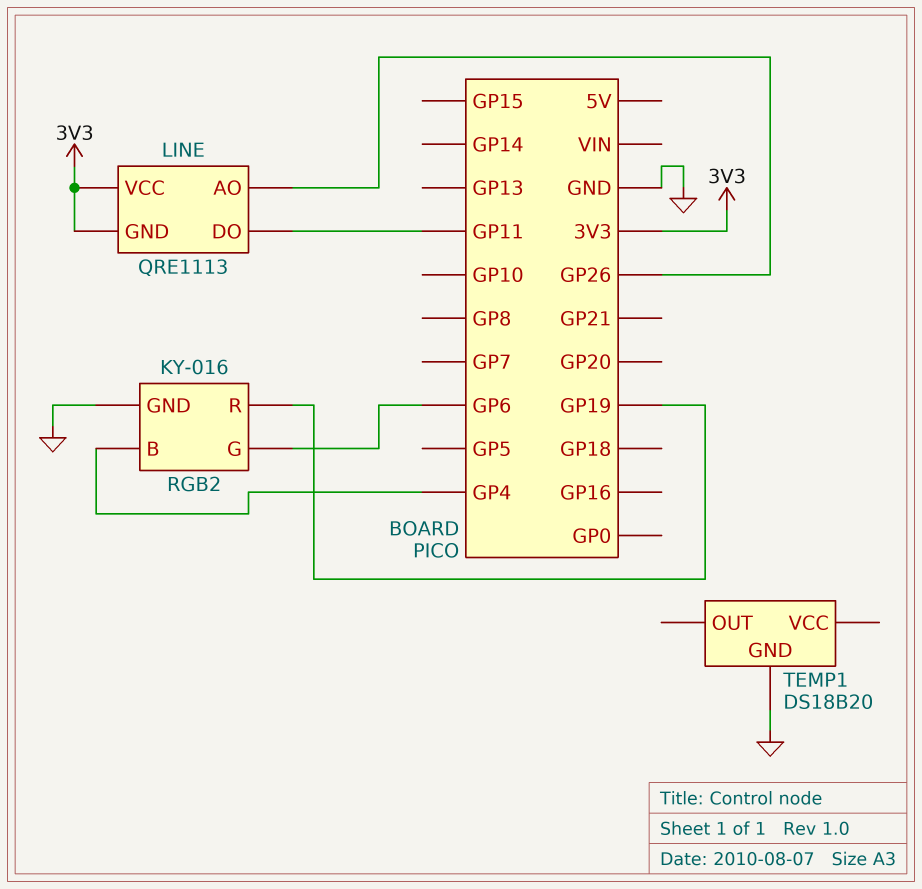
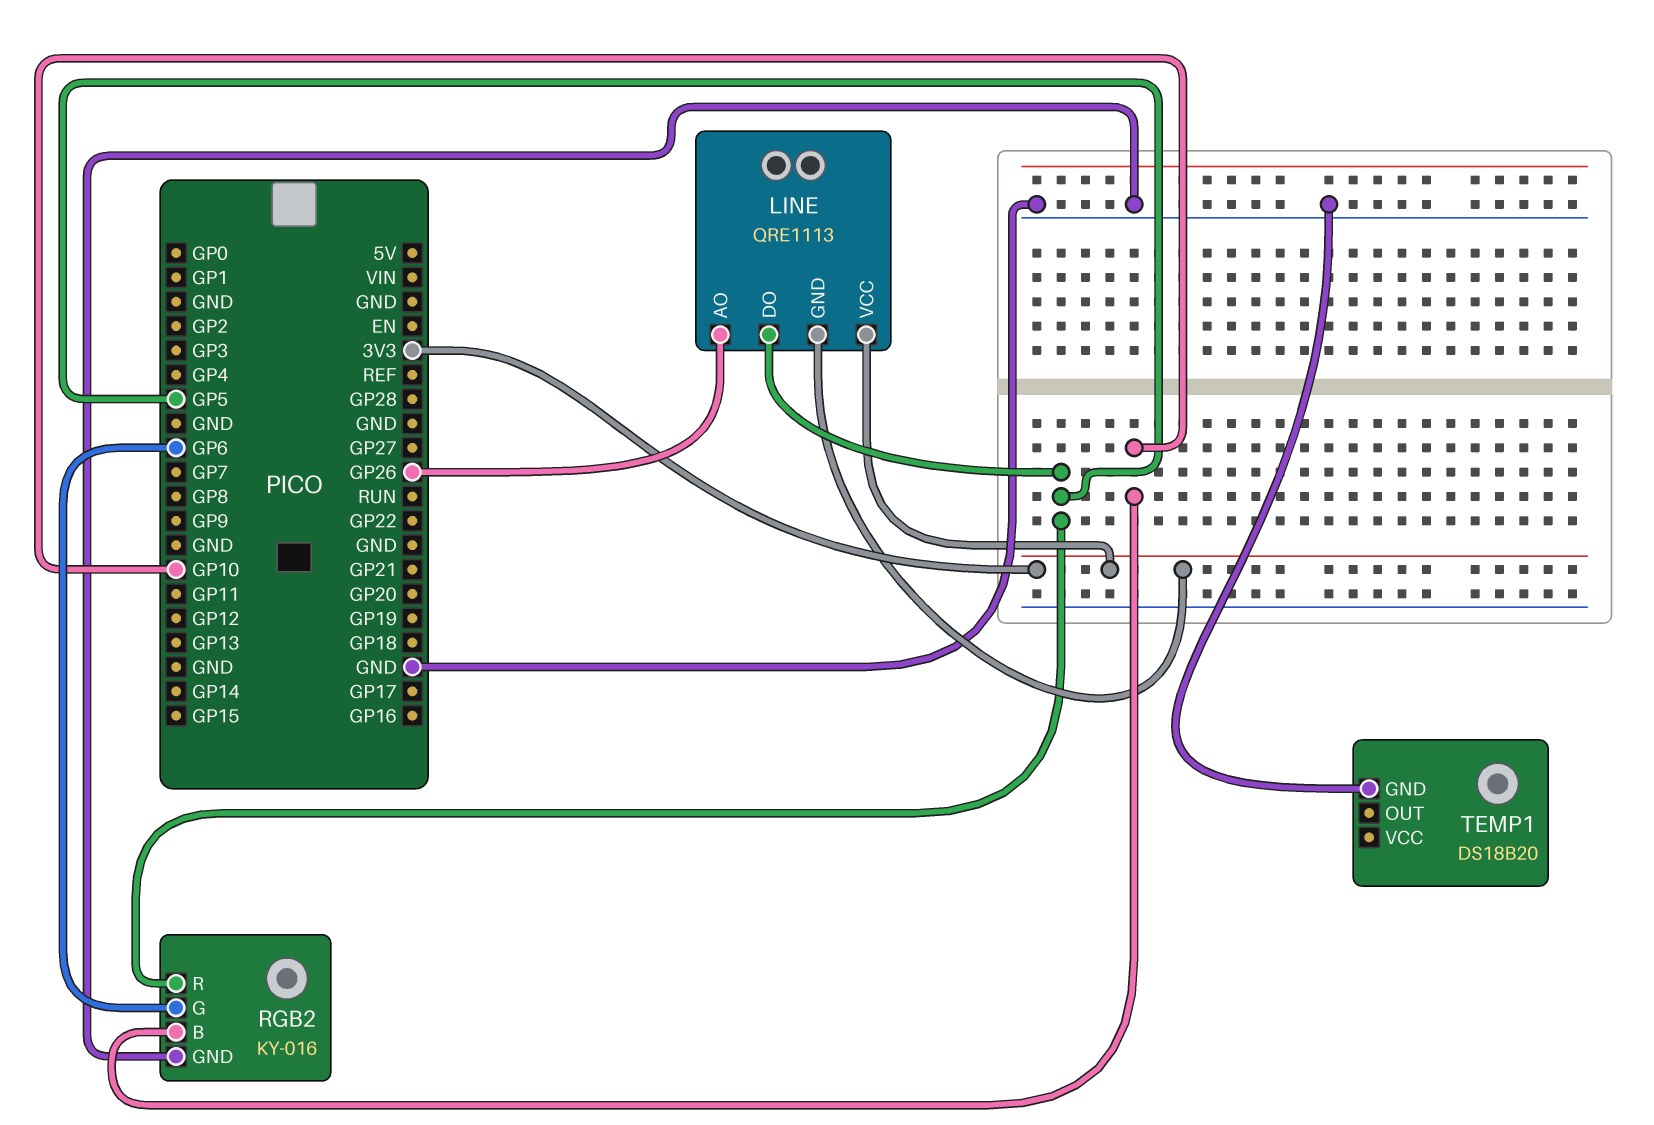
LINE pin DO: GP11 -> GP5
RGB2 pin B: GP4 -> GP10
RGB2 pin R: GP19 -> GP5

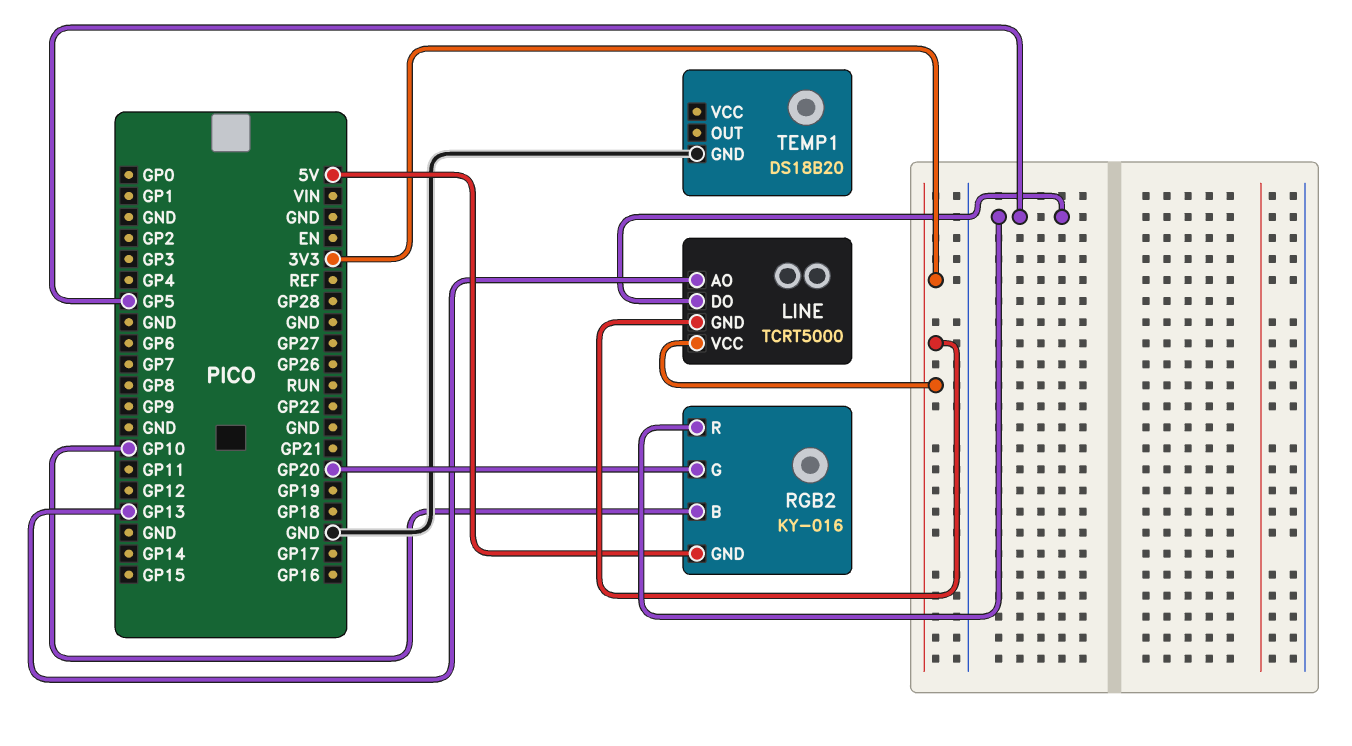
LINE: QRE1113 -> TCRT5000
LINE pin AO: GP26 -> GP13
RGB2 pin G: GP6 -> GP20
RGB2 pin GND: GND -> 5V

